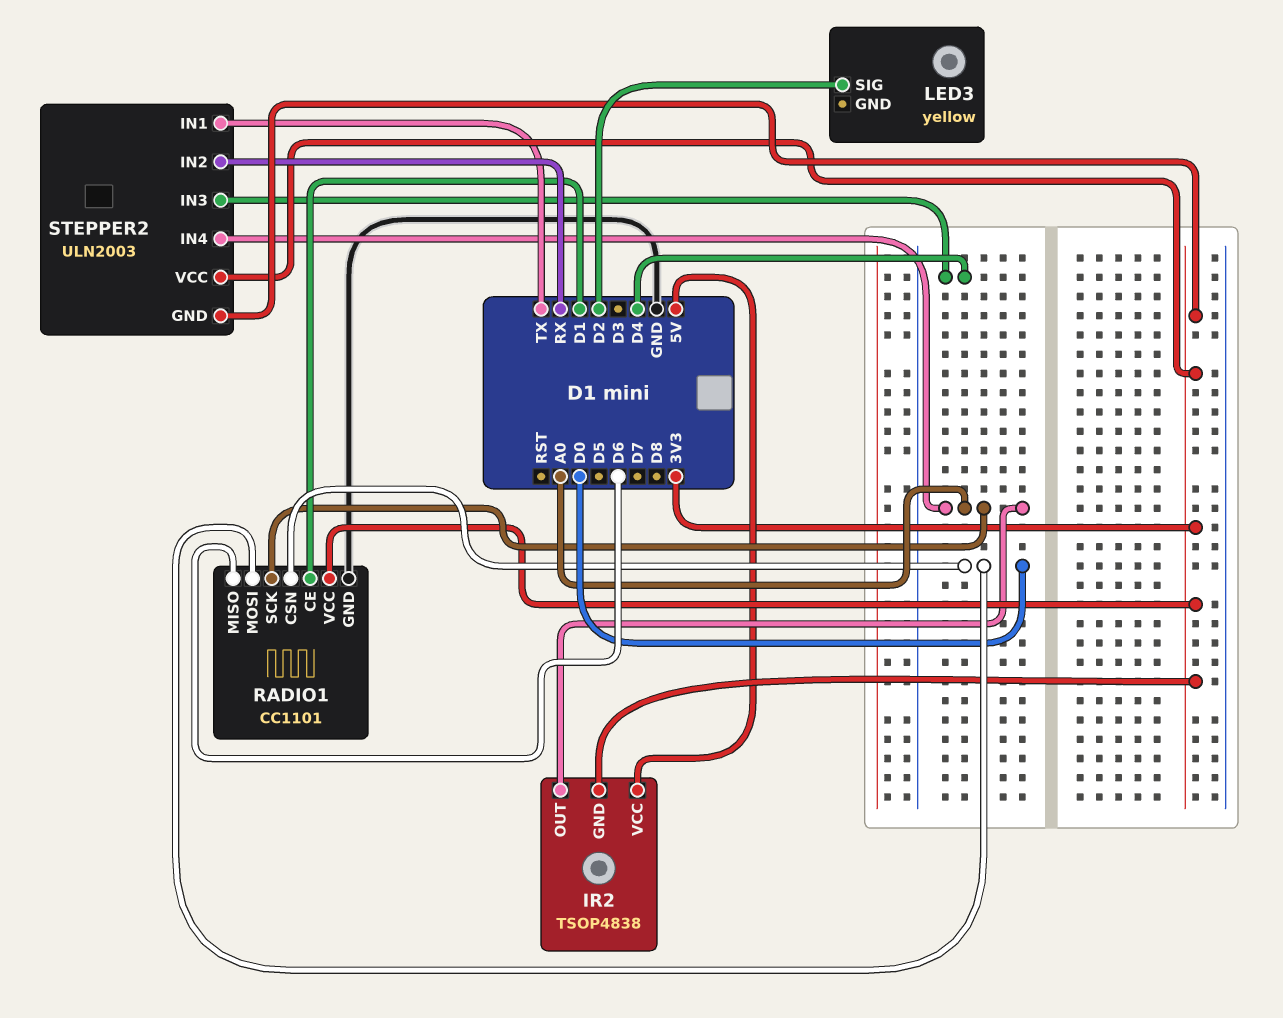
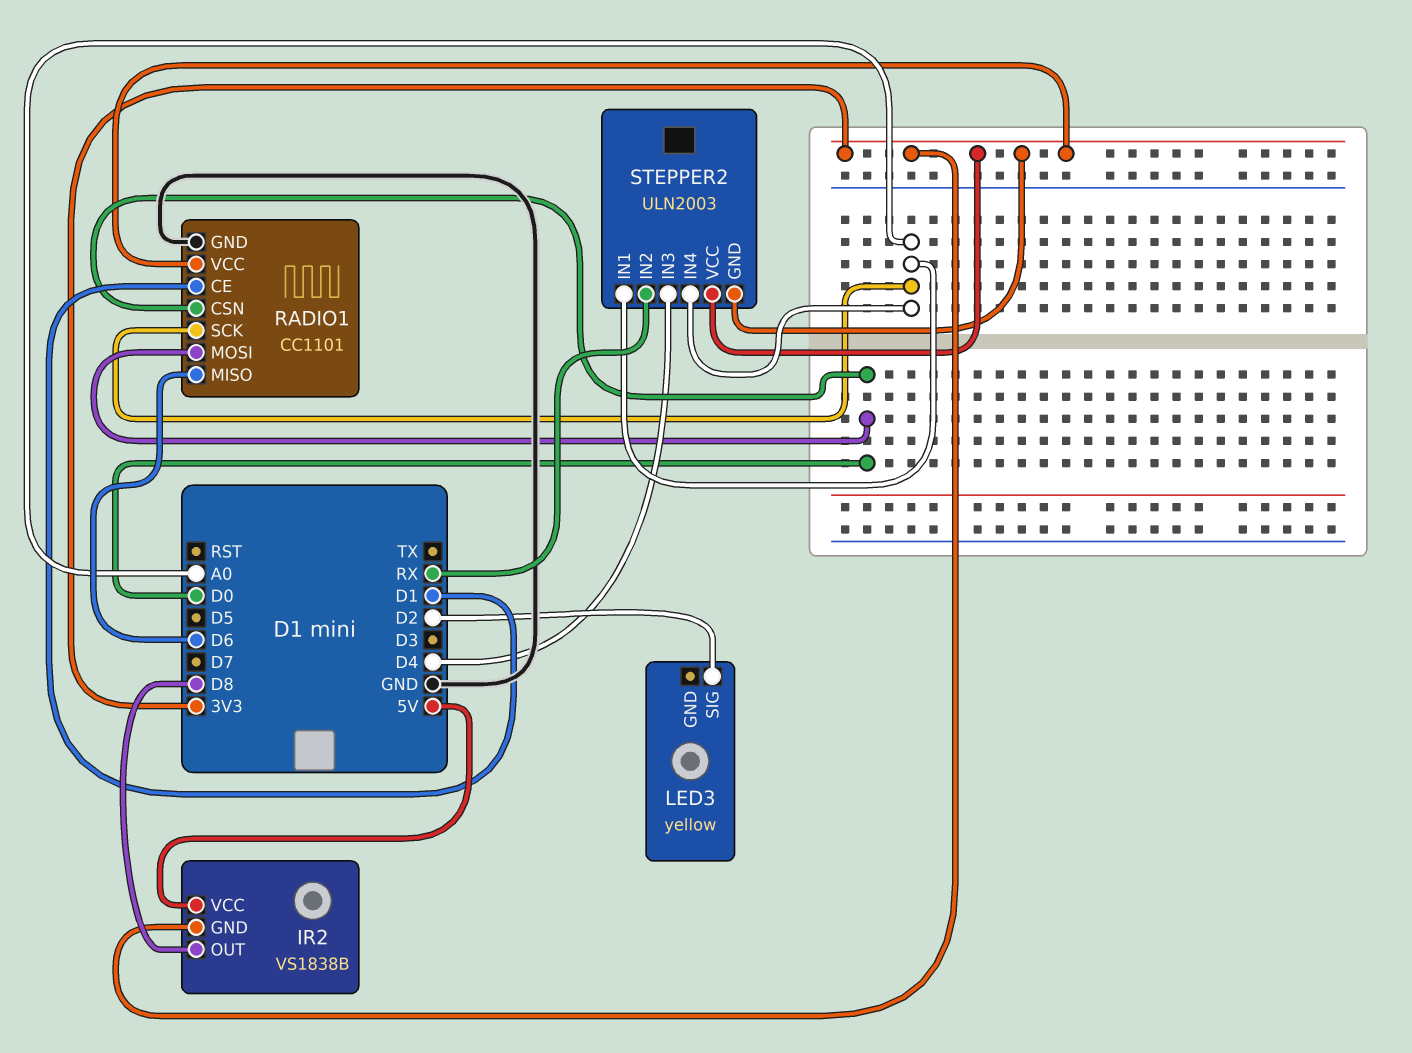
IR2: TSOP4838 -> VS1838B
IR2 pin OUT: A0 -> D8
STEPPER2 pin IN1: TX -> A0

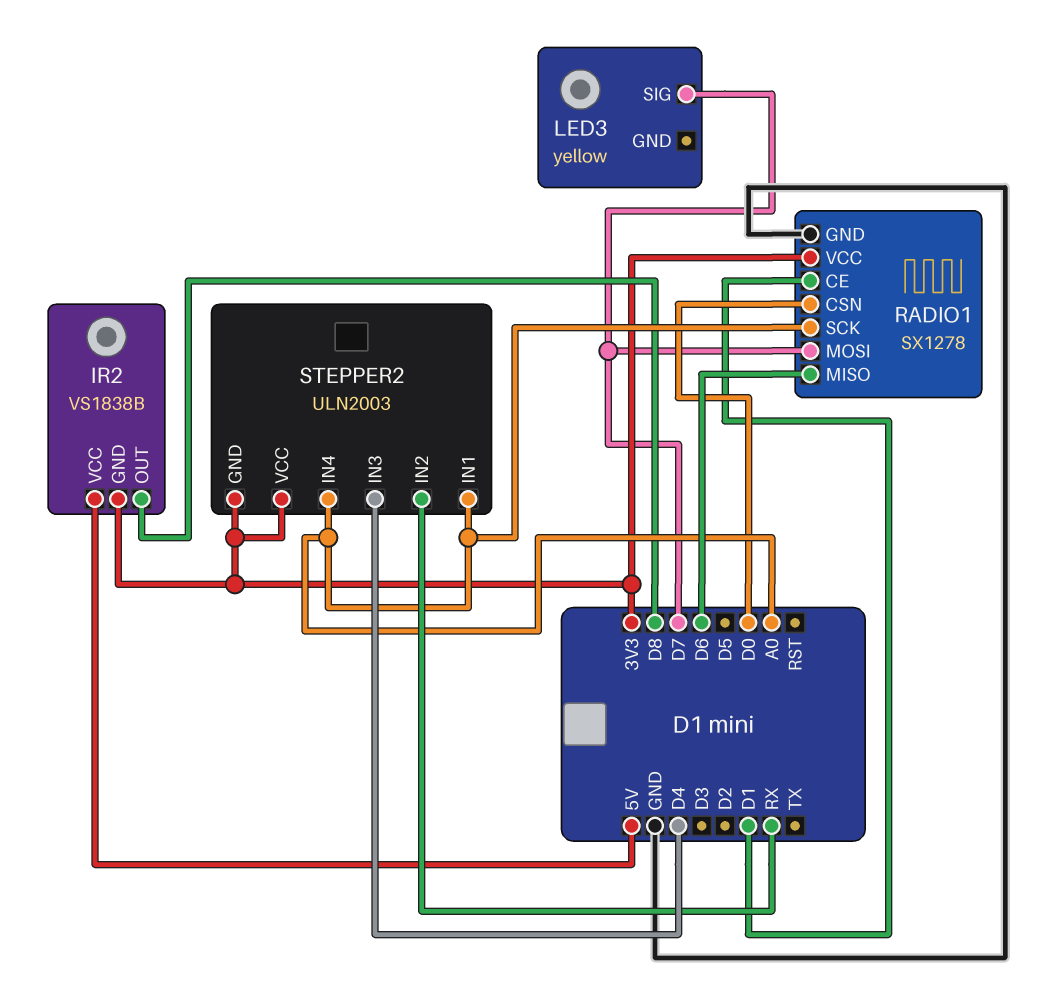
LED3 pin SIG: D2 -> D7
RADIO1: CC1101 -> SX1278
RADIO1 pin MOSI: D0 -> D7

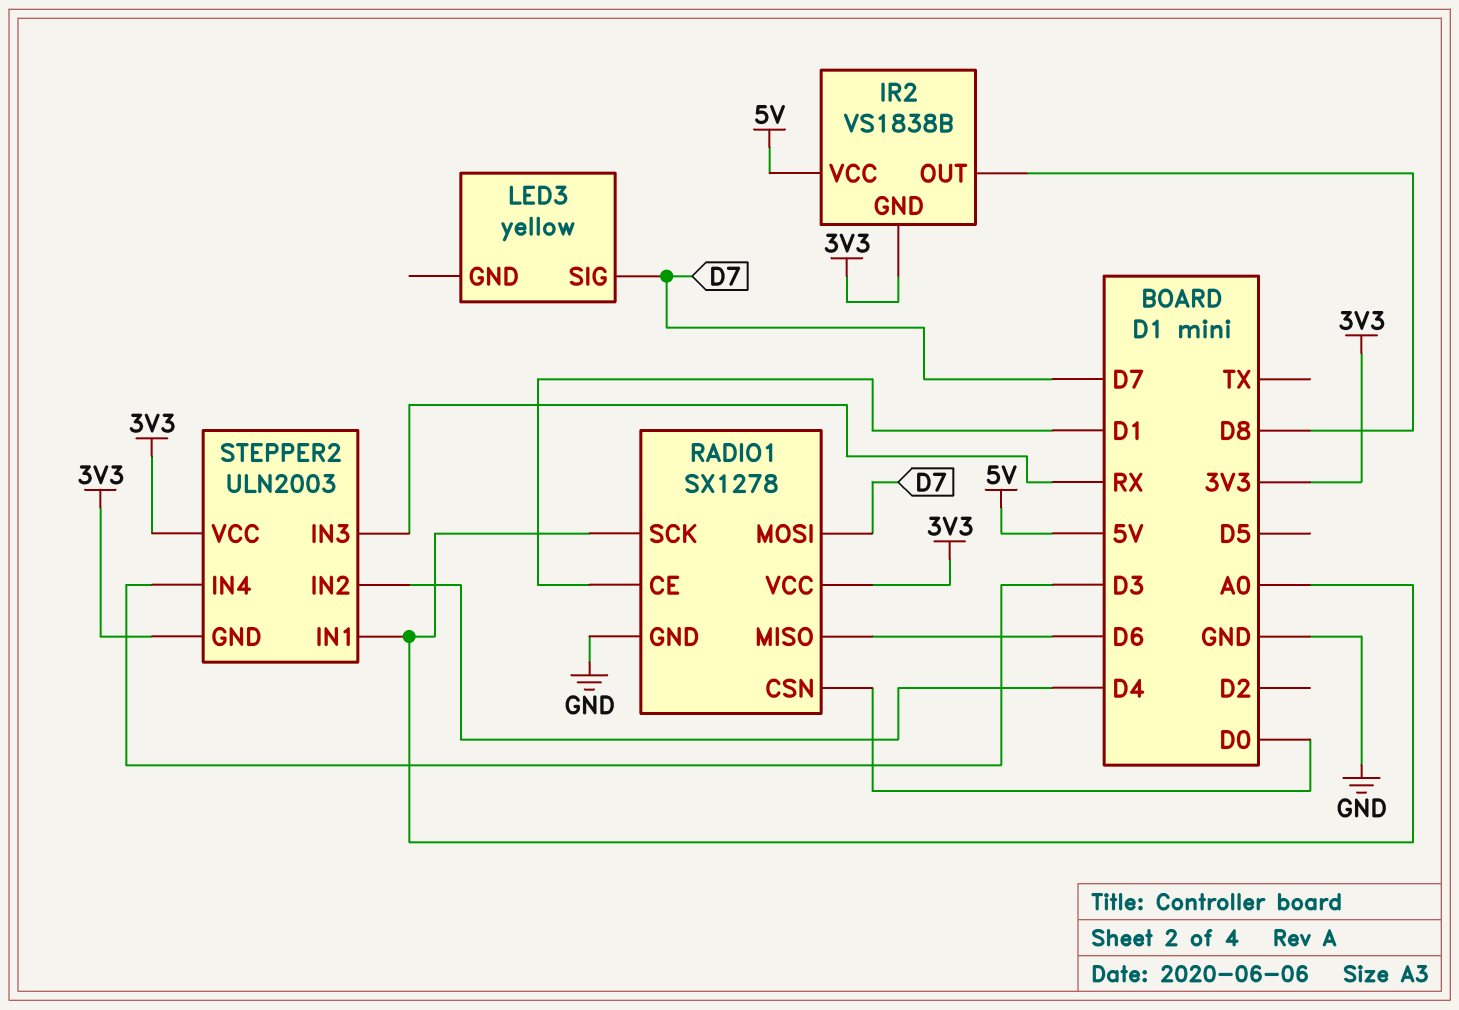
STEPPER2 pin IN2: RX -> D4
STEPPER2 pin IN3: D4 -> RX
STEPPER2 pin IN4: A0 -> D3

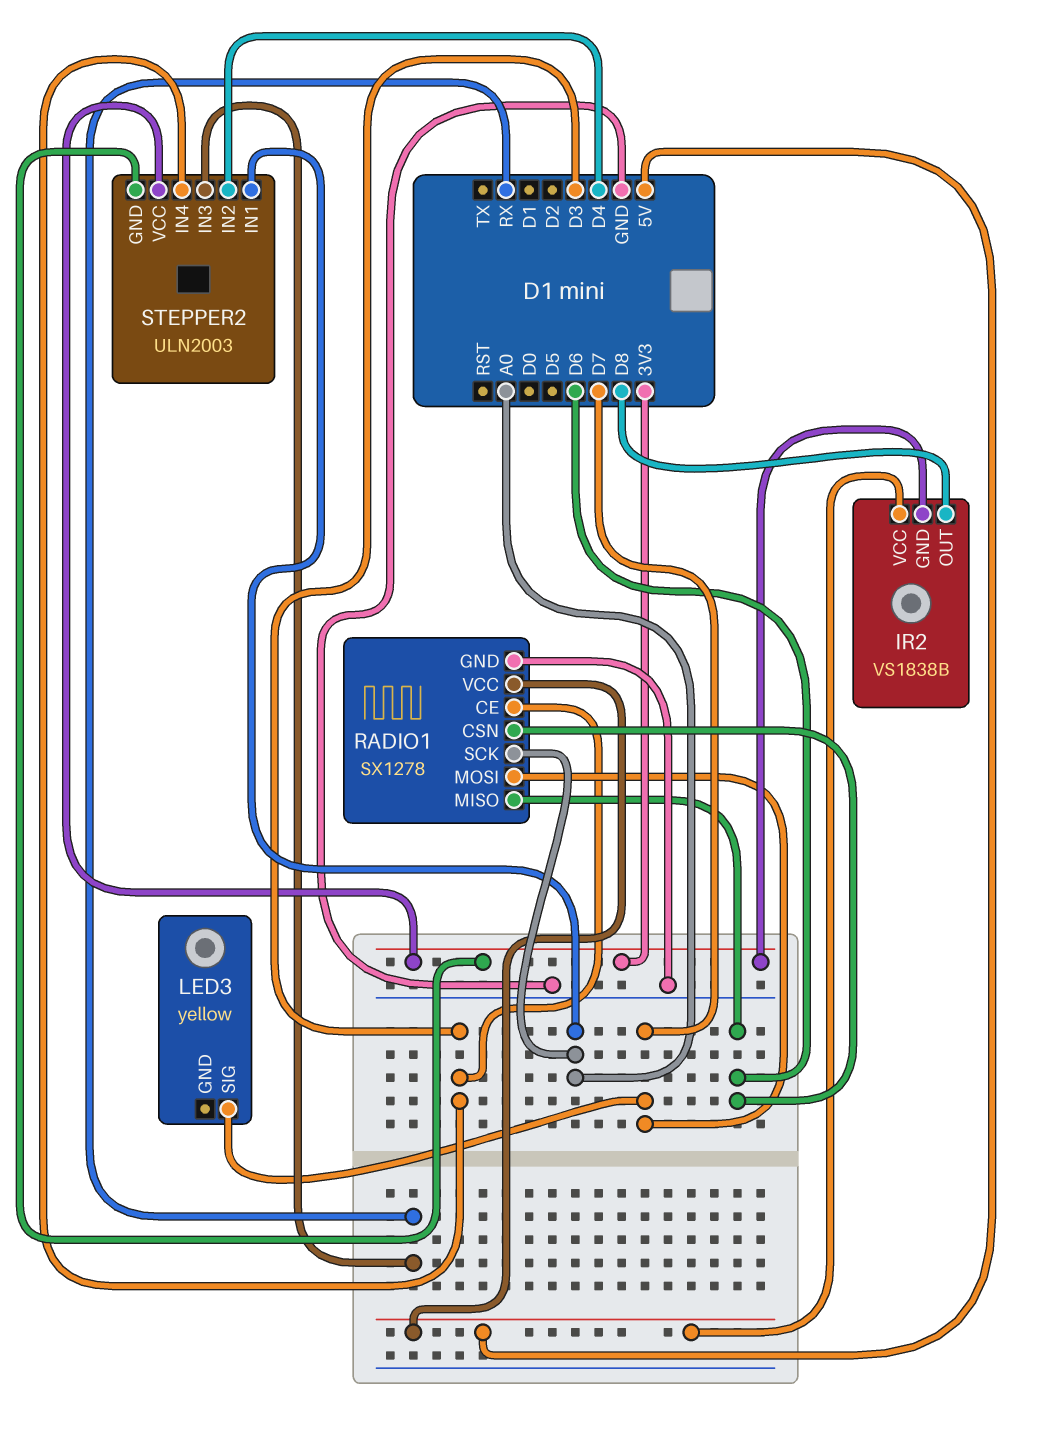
RADIO1 pin CE: D1 -> D3
RADIO1 pin CSN: D0 -> D6
RADIO1 pin VCC: 3V3 -> 5V

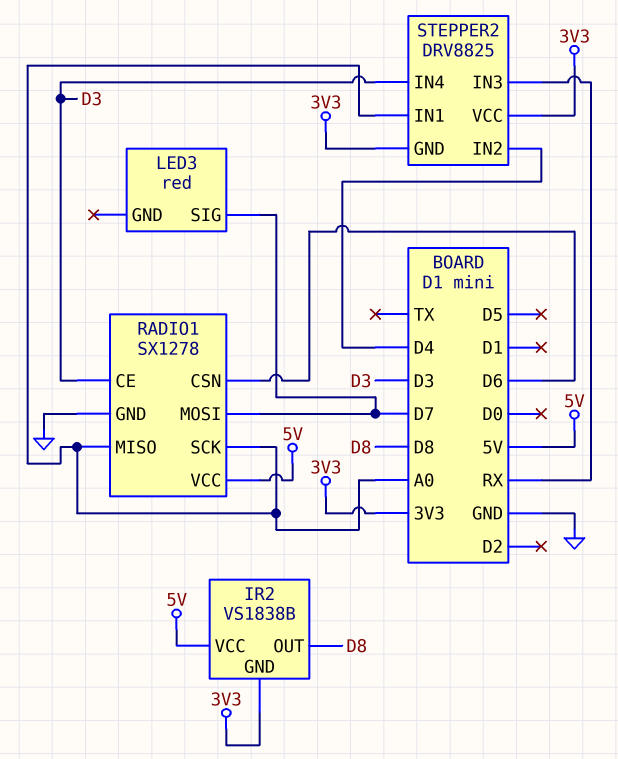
LED3: yellow -> red
RADIO1 pin MISO: D6 -> A0
STEPPER2: ULN2003 -> DRV8825

